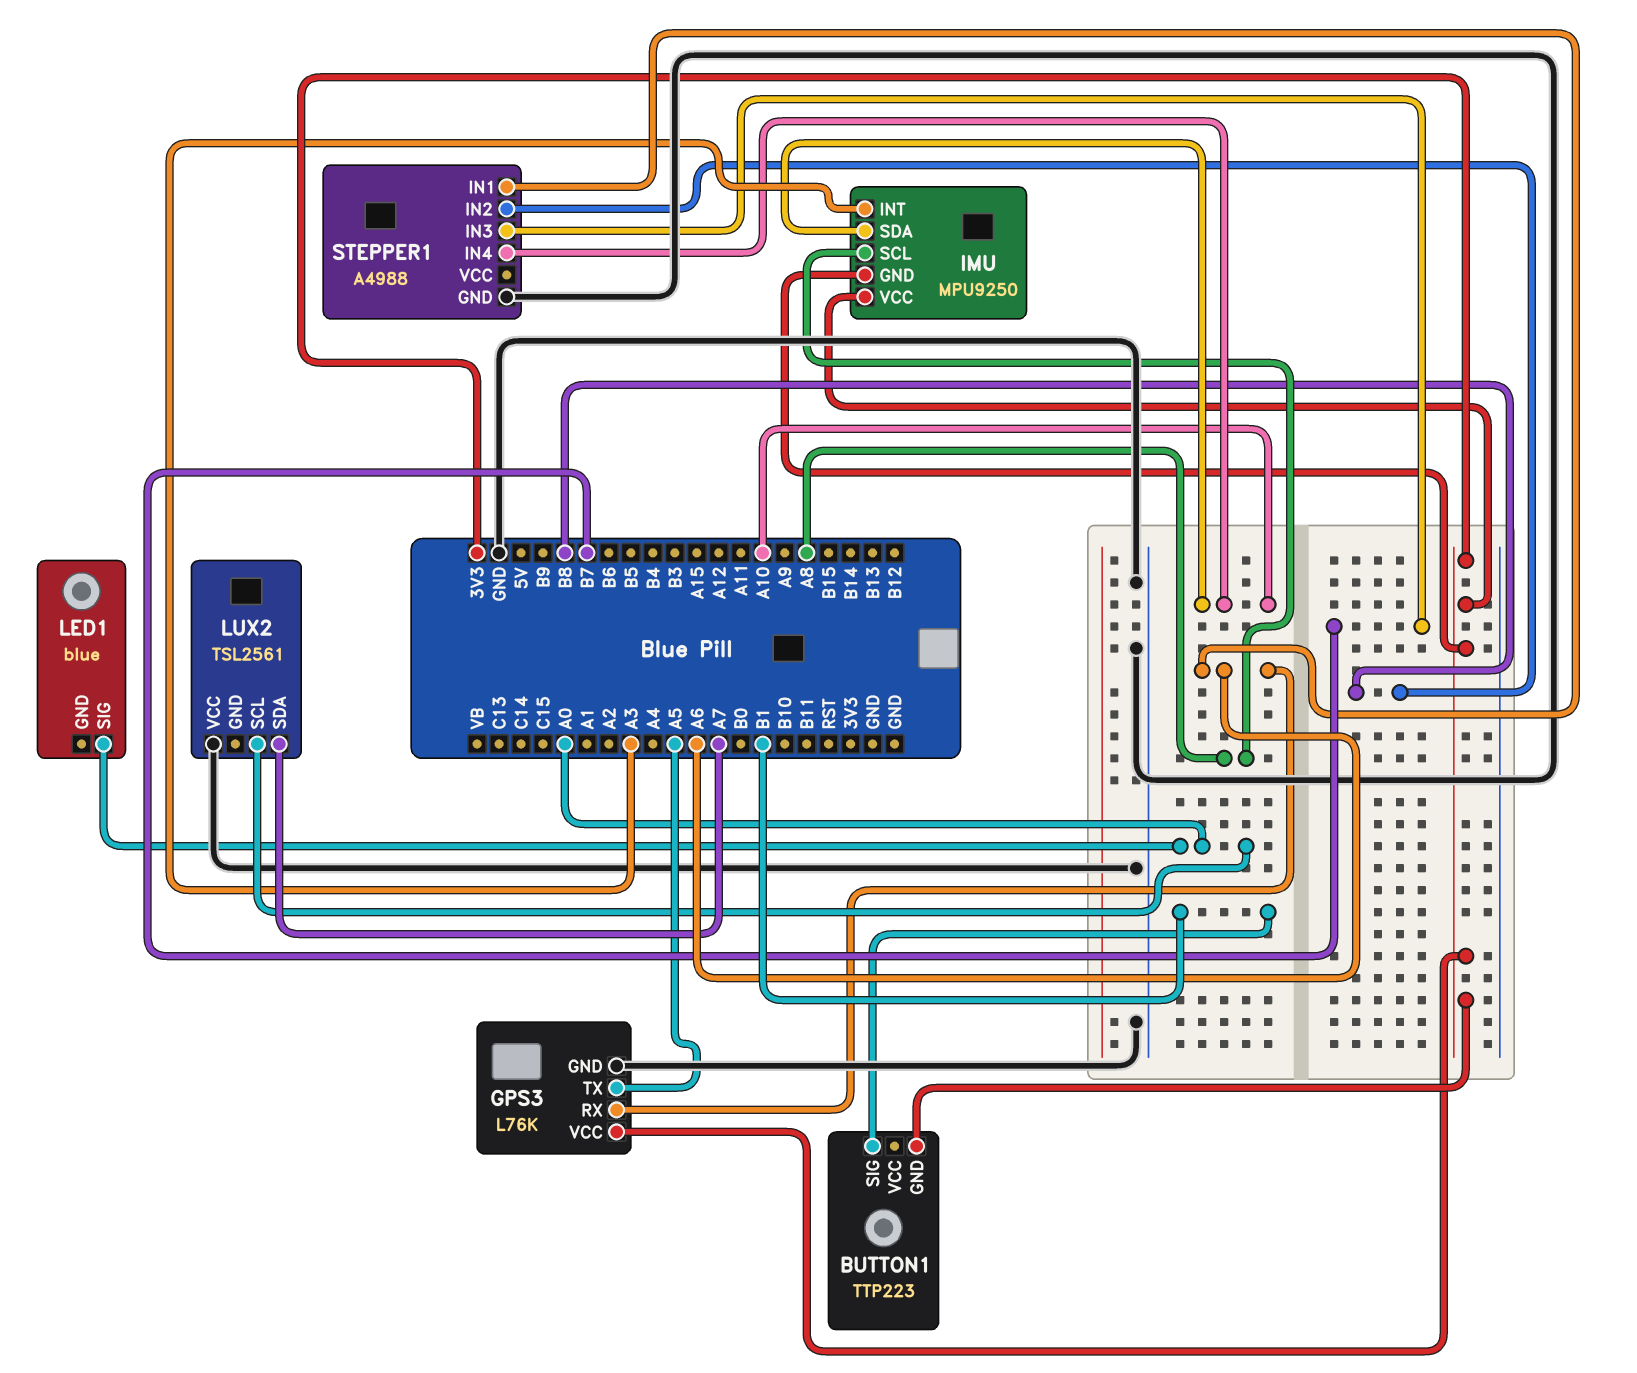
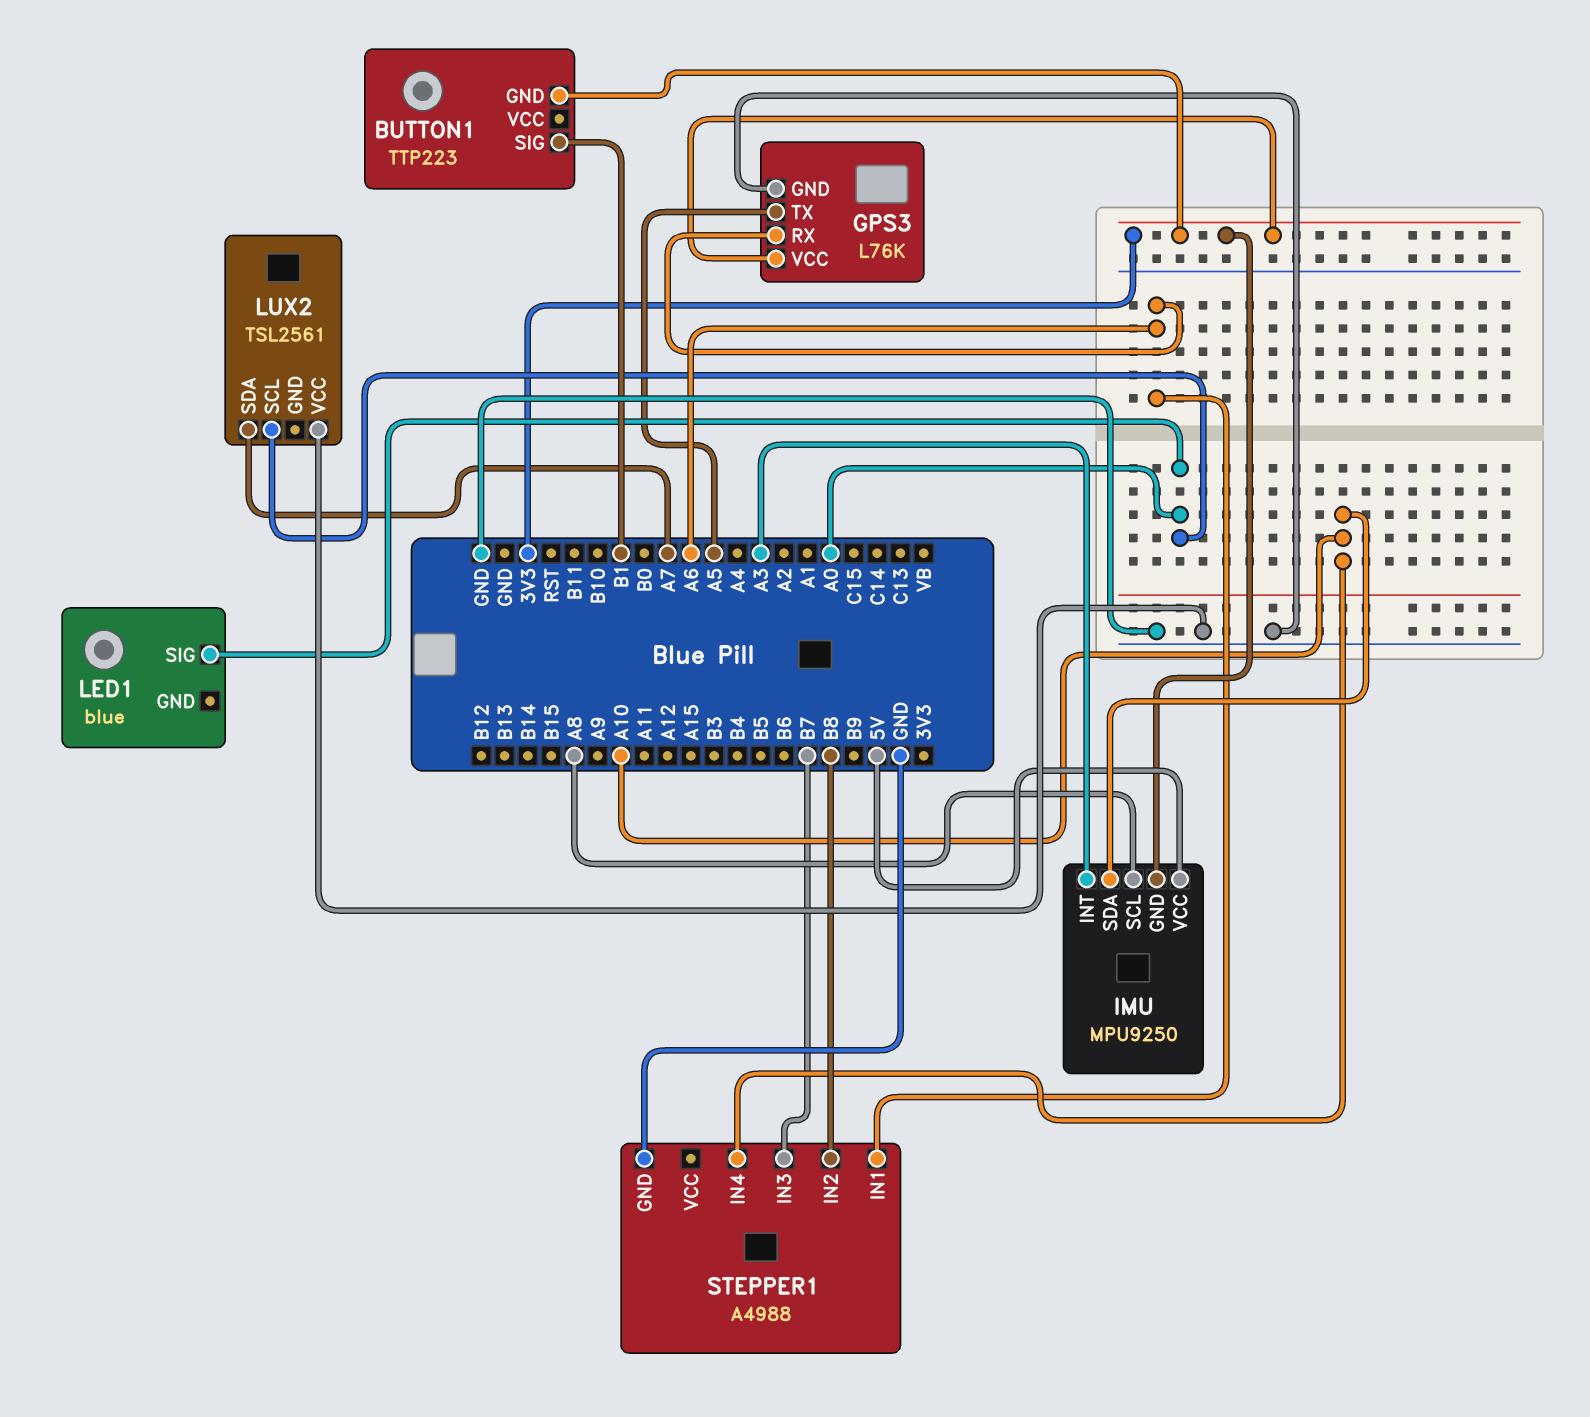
IMU pin VCC: 3V3 -> 5V

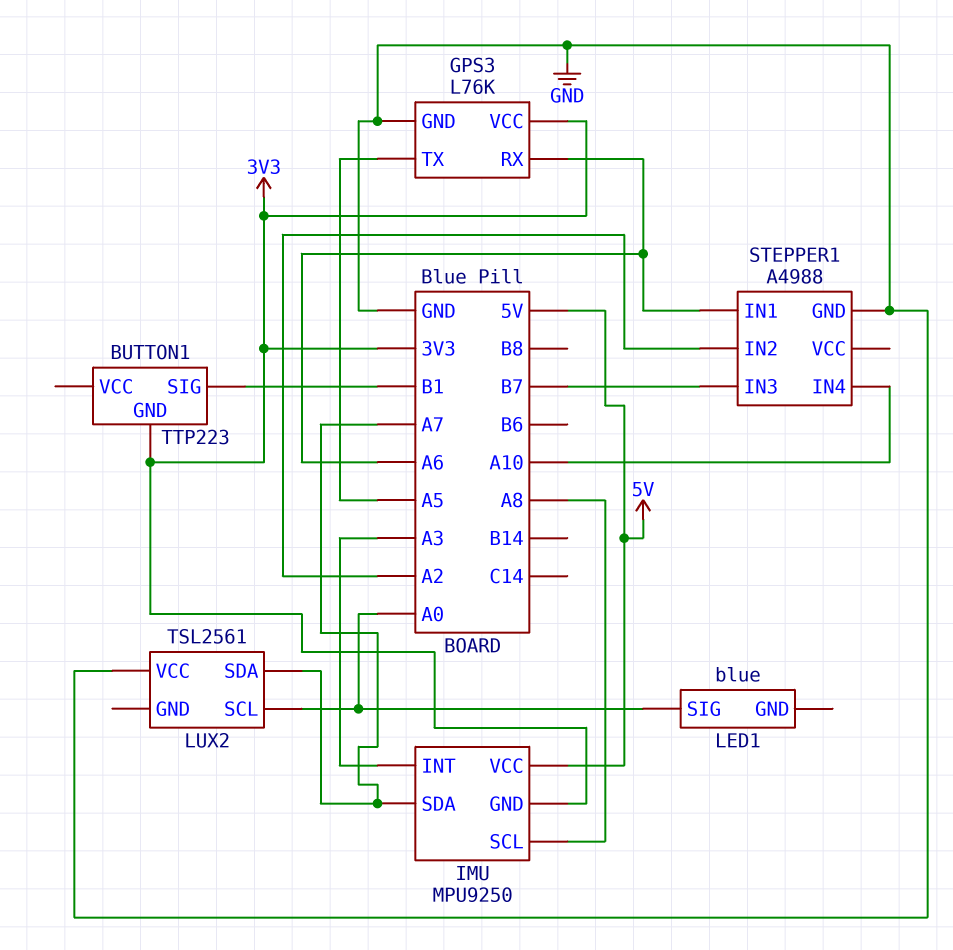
IMU pin SDA: A10 -> A7
STEPPER1 pin IN2: B8 -> A2

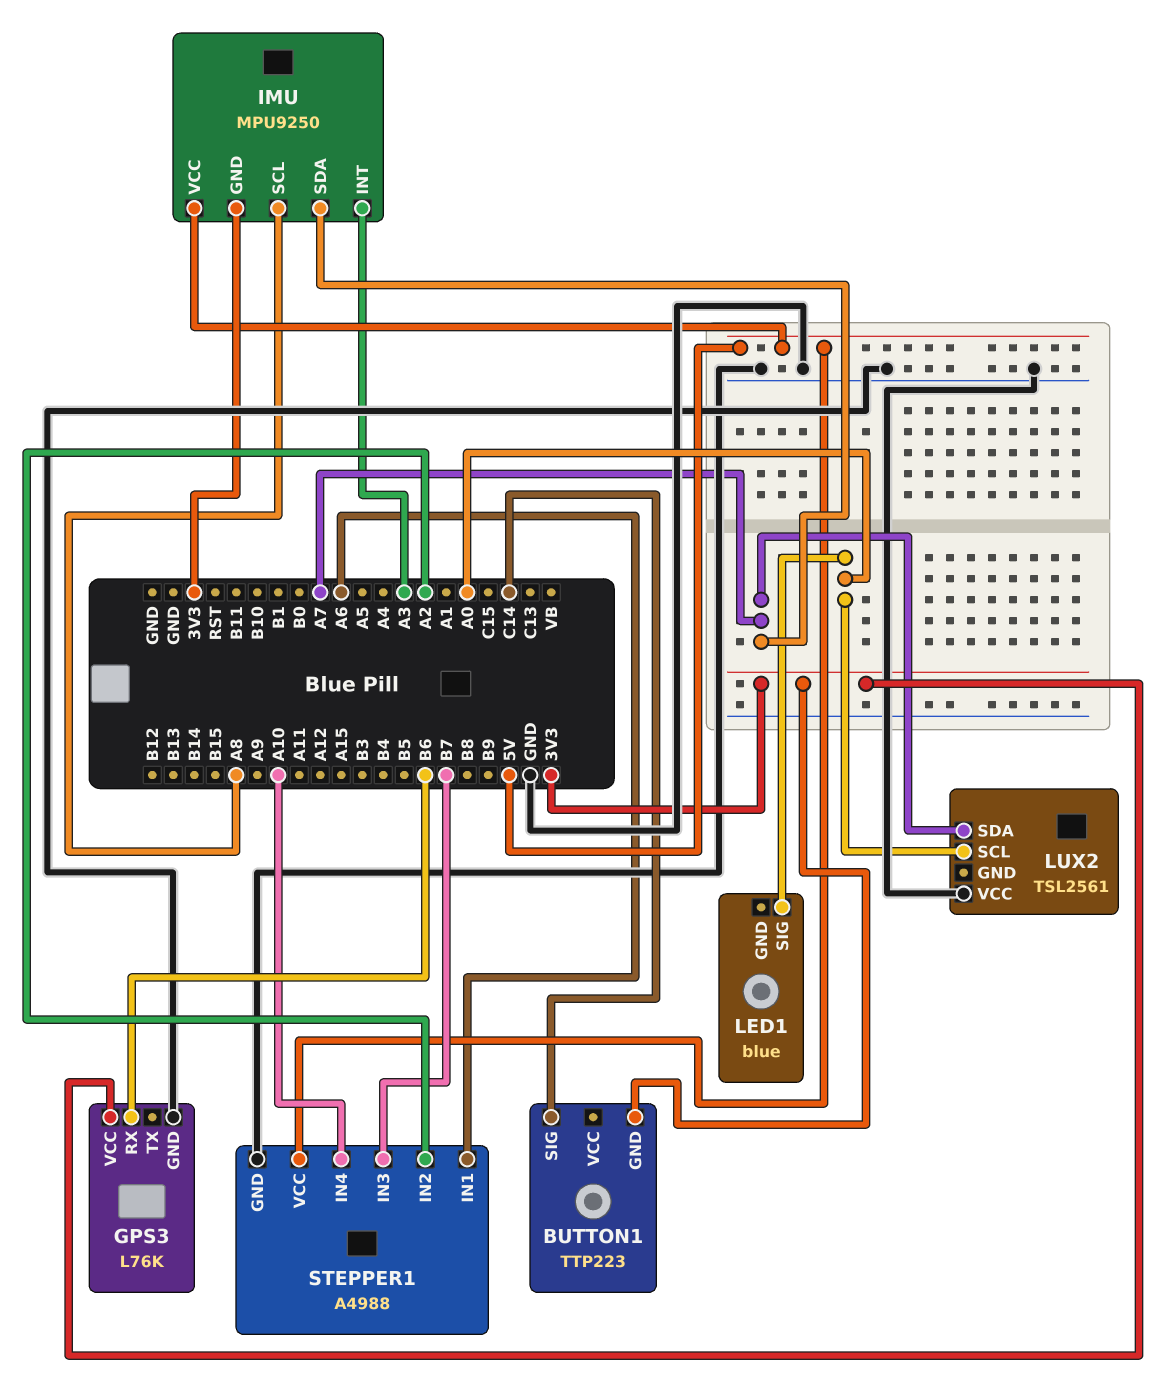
BUTTON1 pin SIG: B1 -> C14
GPS3 pin RX: A6 -> B6
GPS3 pin TX: A5 -> none
STEPPER1 pin VCC: none -> 5V

